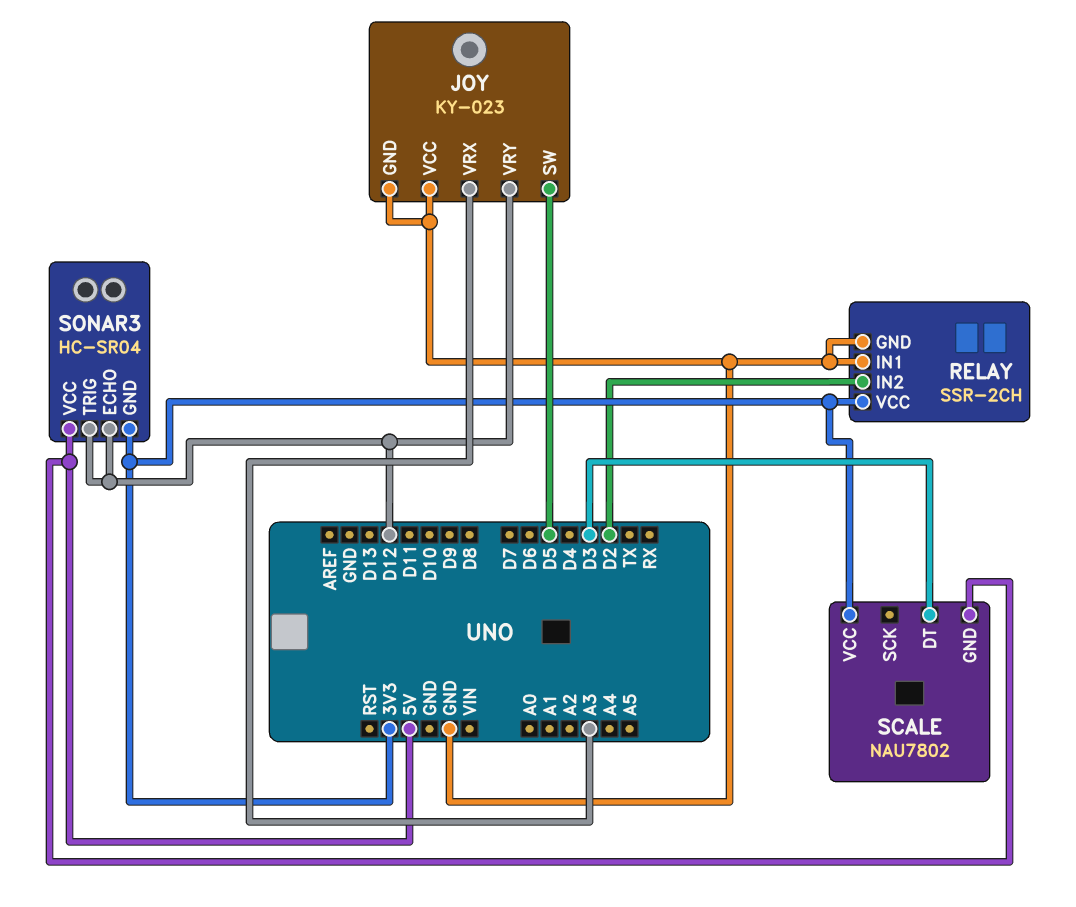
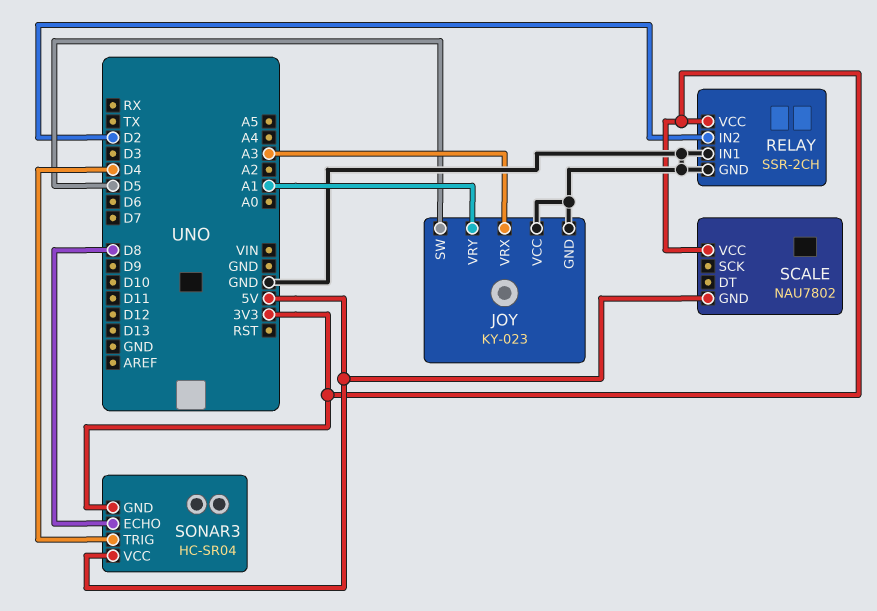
JOY pin VRY: D12 -> A1
SCALE pin DT: D3 -> none
SONAR3 pin ECHO: D12 -> D8
SONAR3 pin TRIG: D12 -> D4

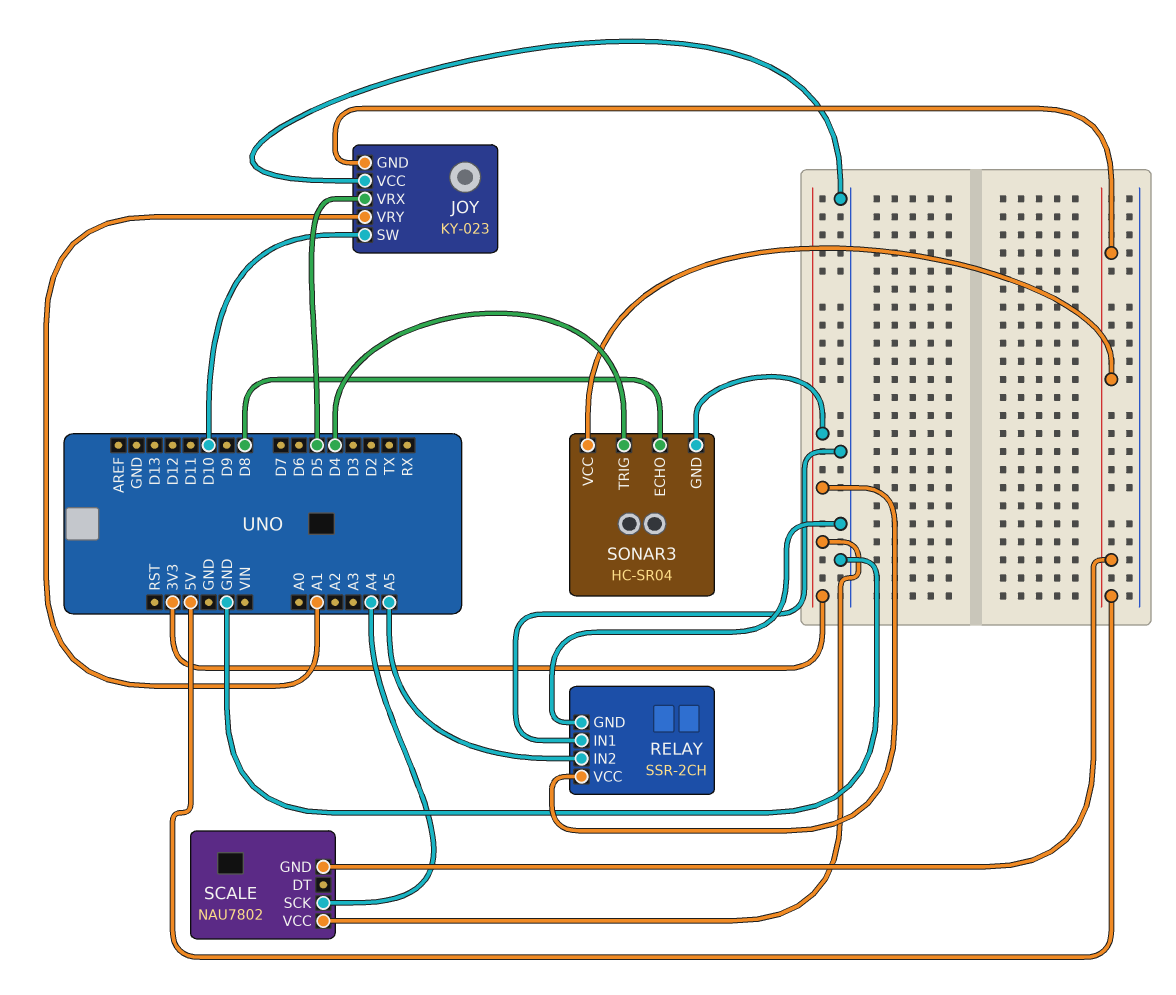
JOY pin GND: GND -> 5V
JOY pin SW: D5 -> D10
JOY pin VRX: A3 -> D5
RELAY pin IN2: D2 -> A5
SCALE pin SCK: none -> A4

